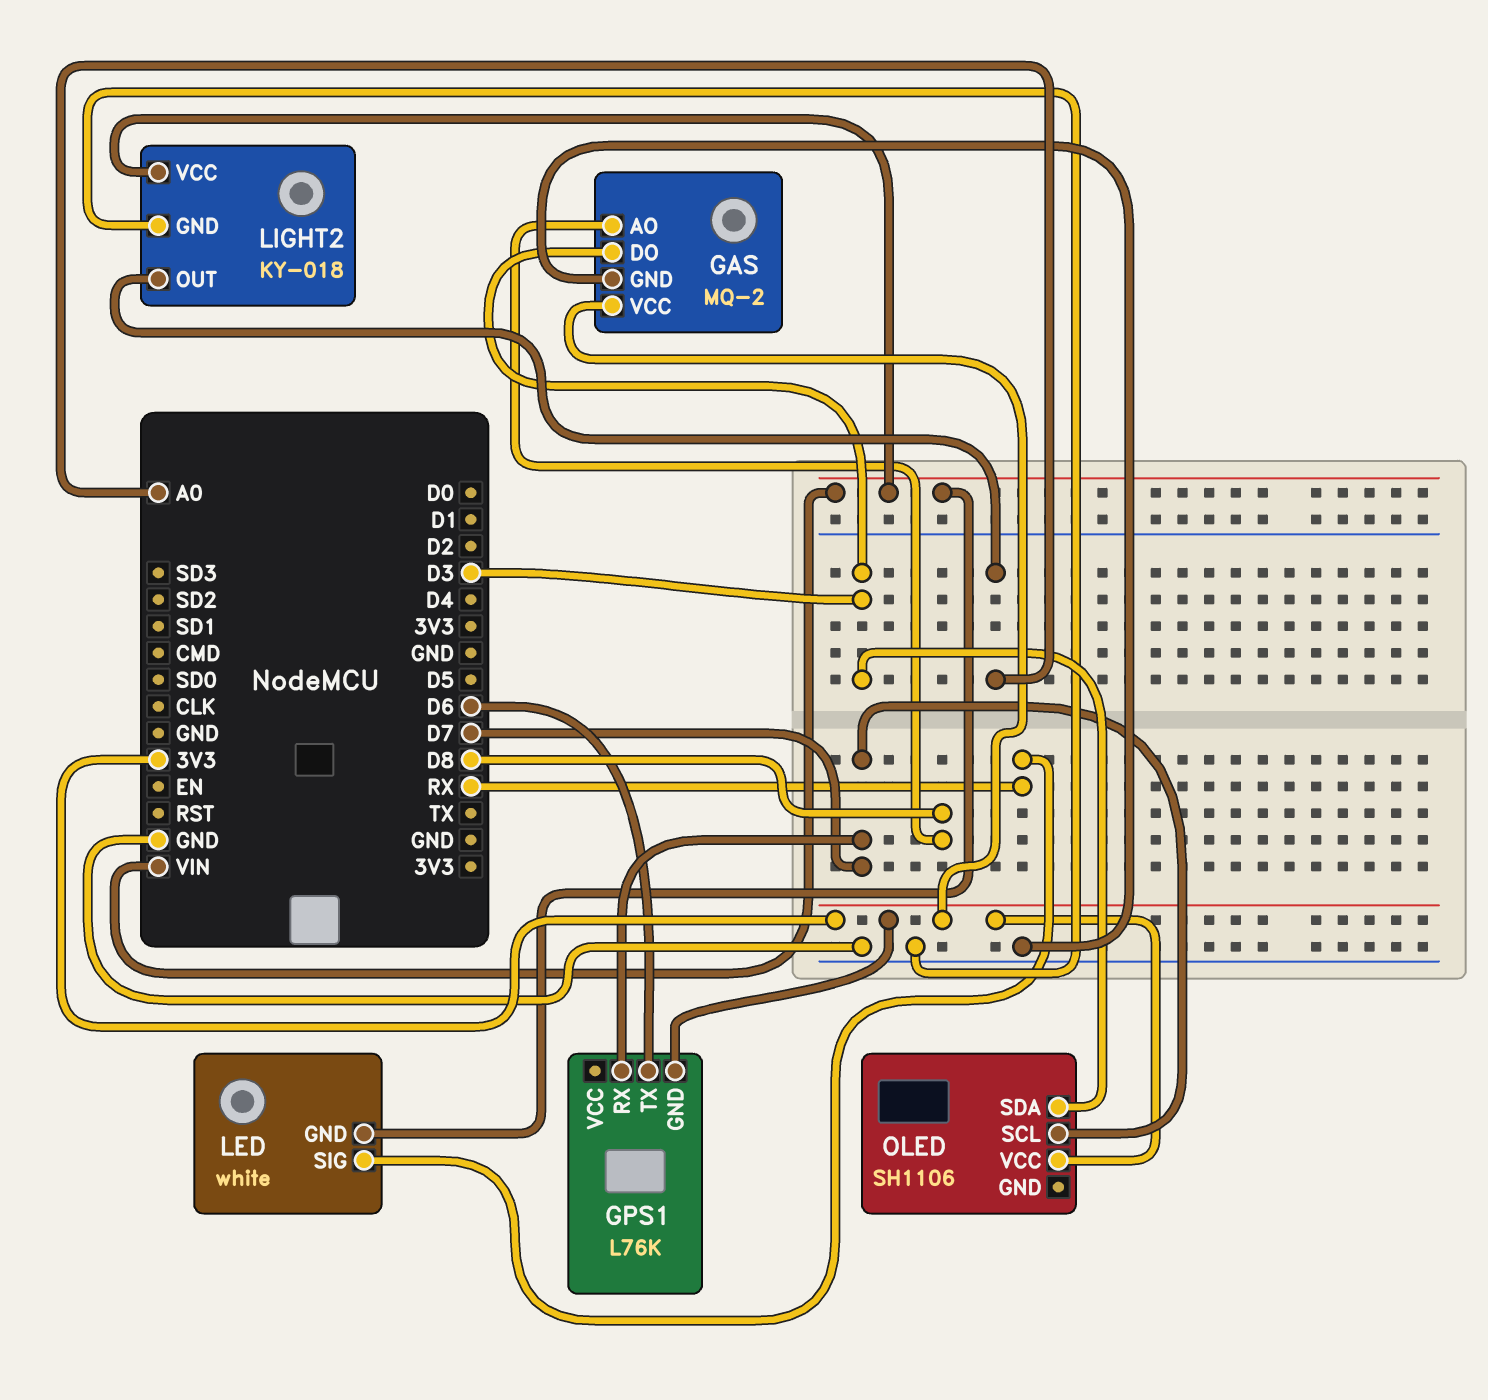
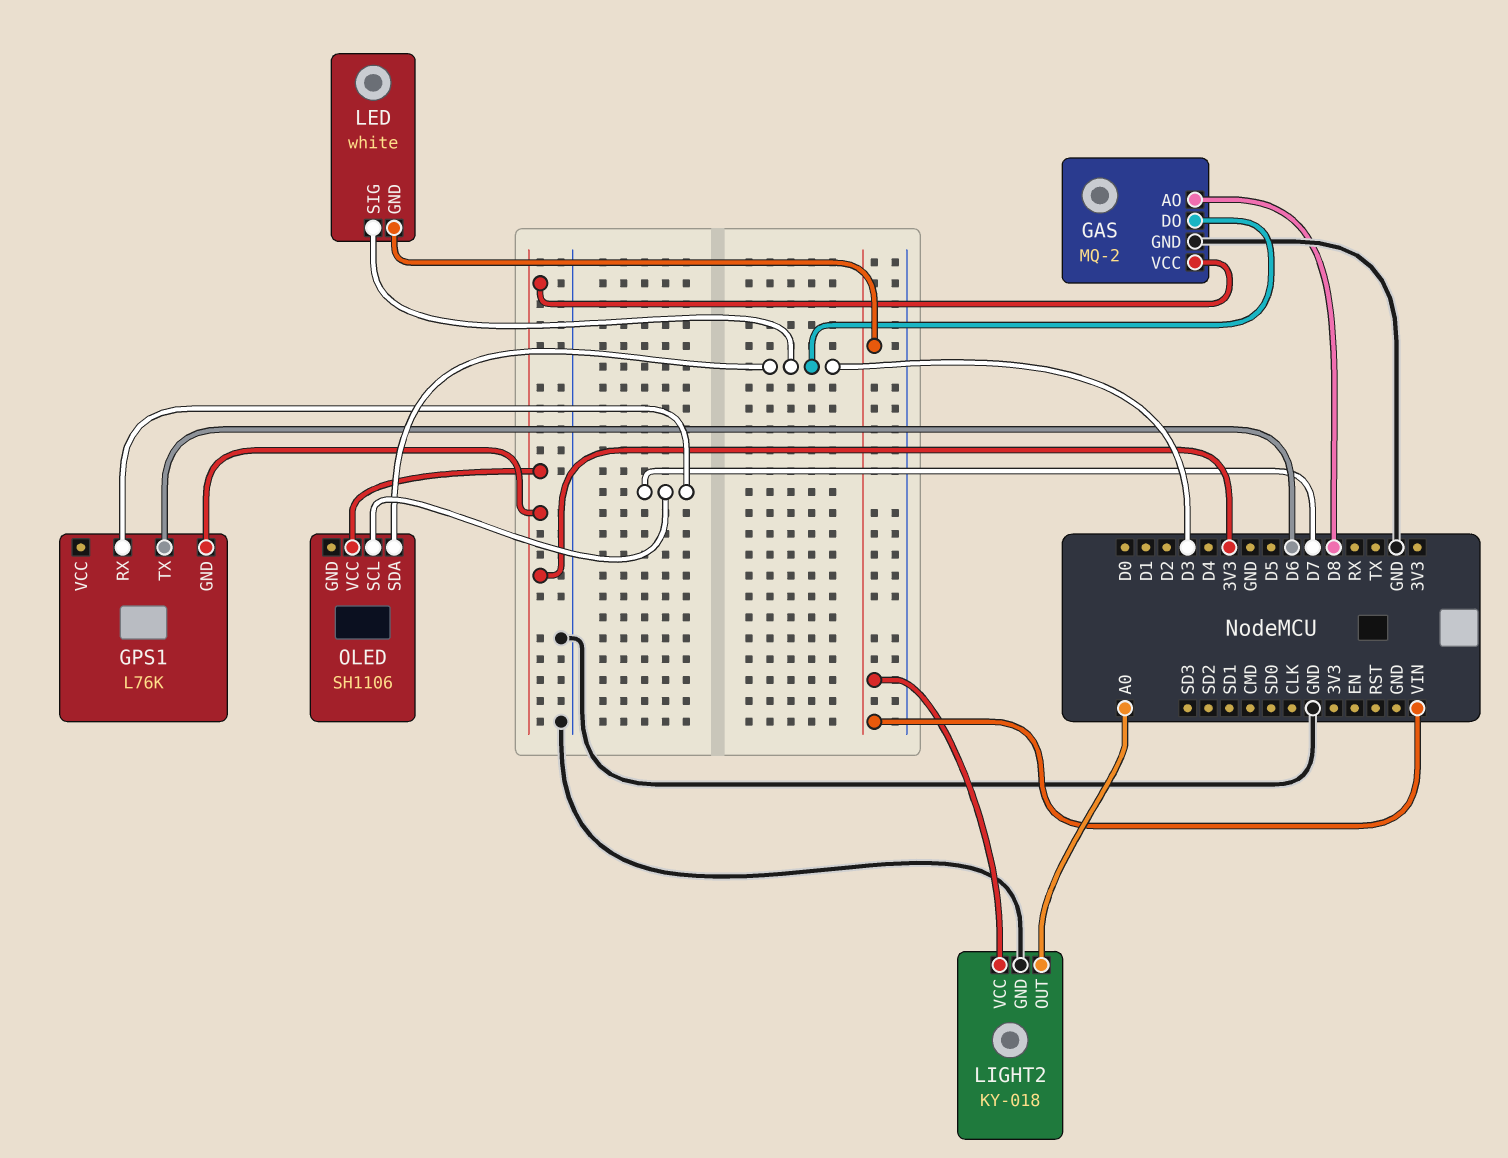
LED pin SIG: RX -> D3

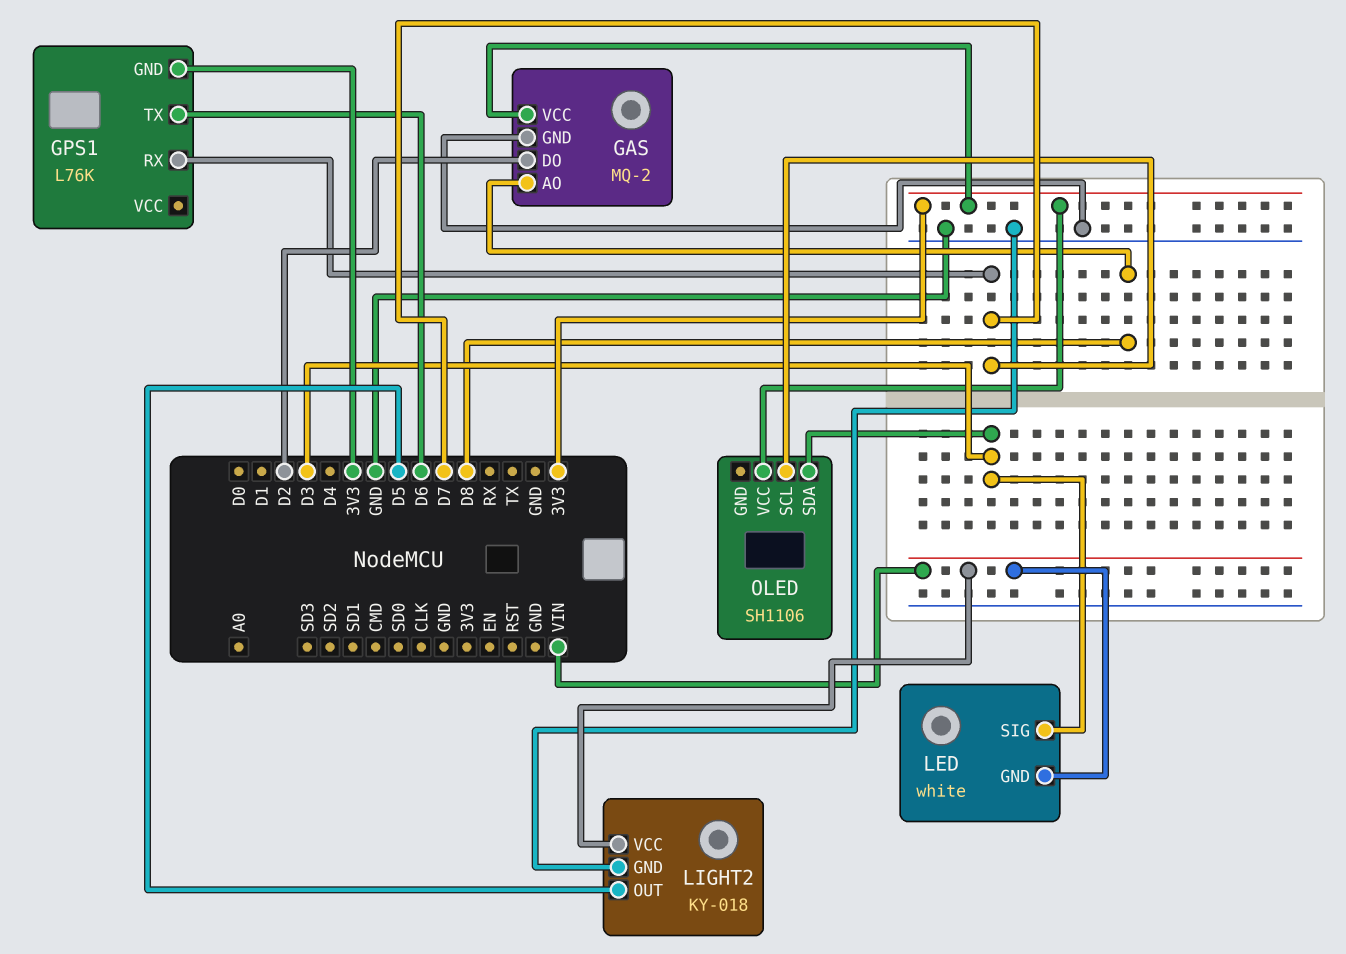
GAS pin DO: D3 -> D2
LIGHT2 pin OUT: A0 -> D5

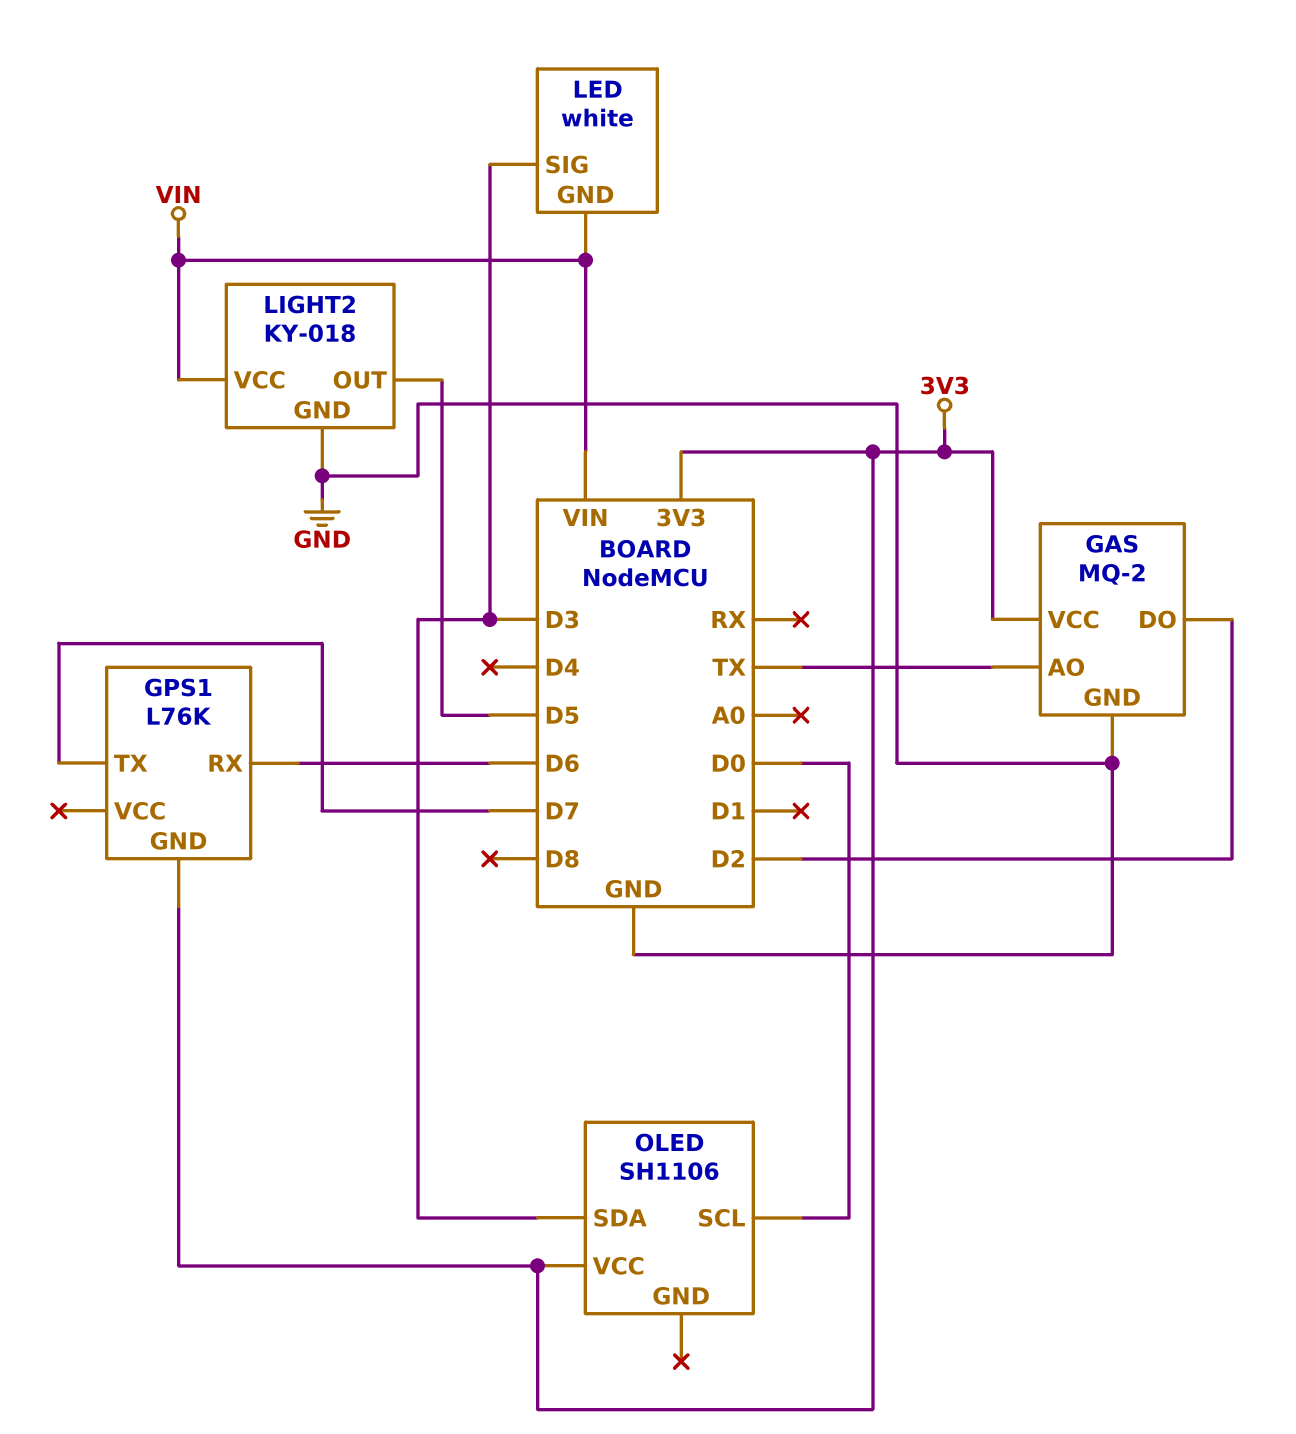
GAS pin AO: D8 -> TX
GPS1 pin RX: D7 -> D6
GPS1 pin TX: D6 -> D7
OLED pin SCL: D7 -> D0

